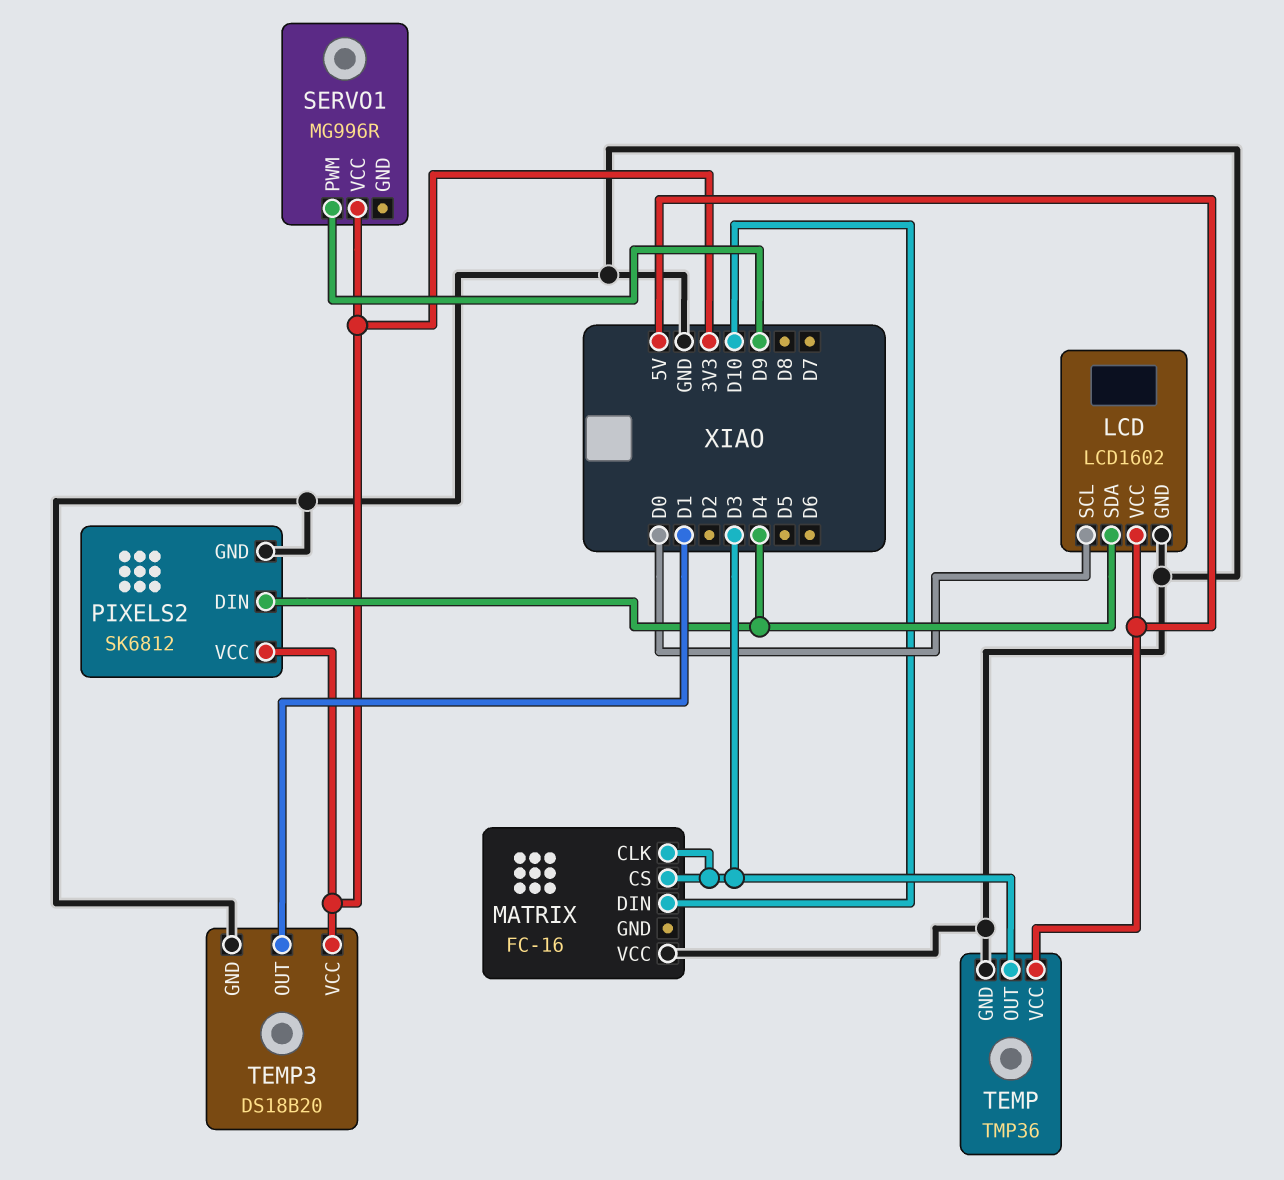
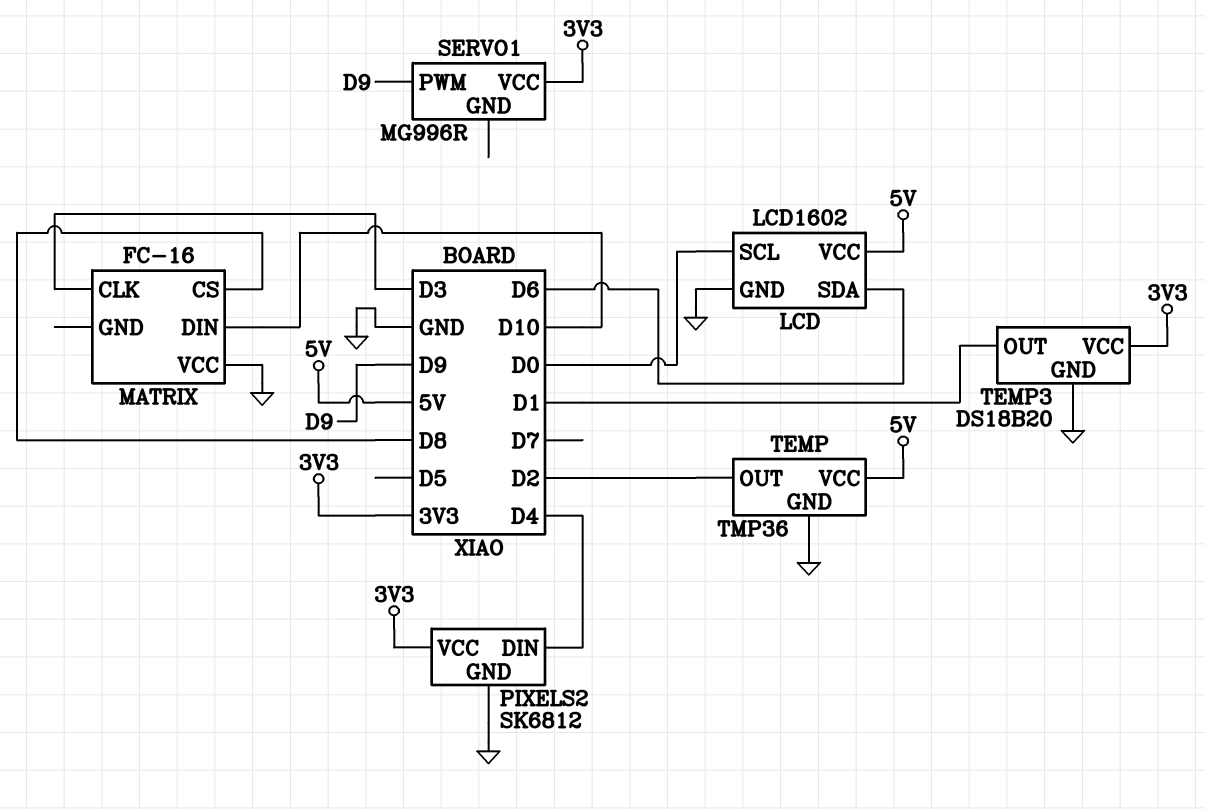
LCD pin SDA: D4 -> D6
MATRIX pin CS: D3 -> D8
TEMP pin OUT: D3 -> D2

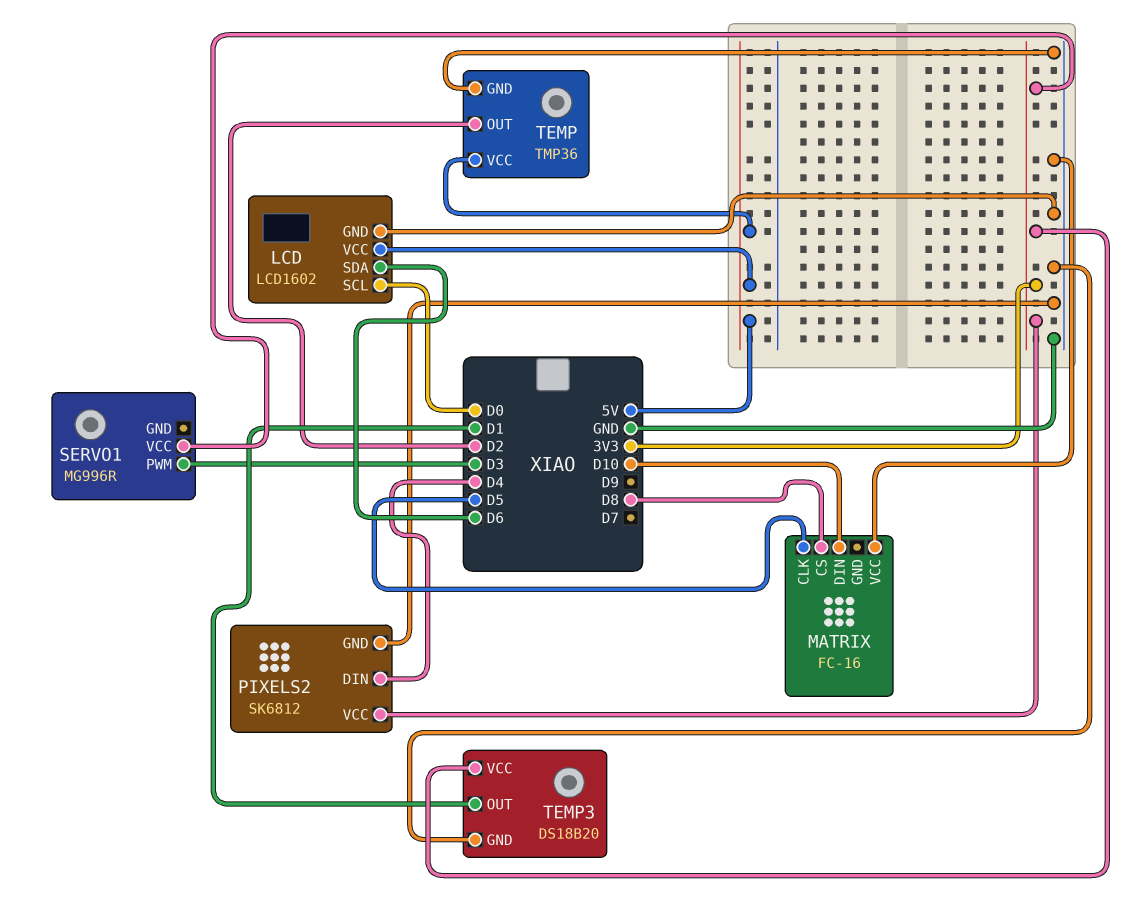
MATRIX pin CLK: D3 -> D5
SERVO1 pin PWM: D9 -> D3

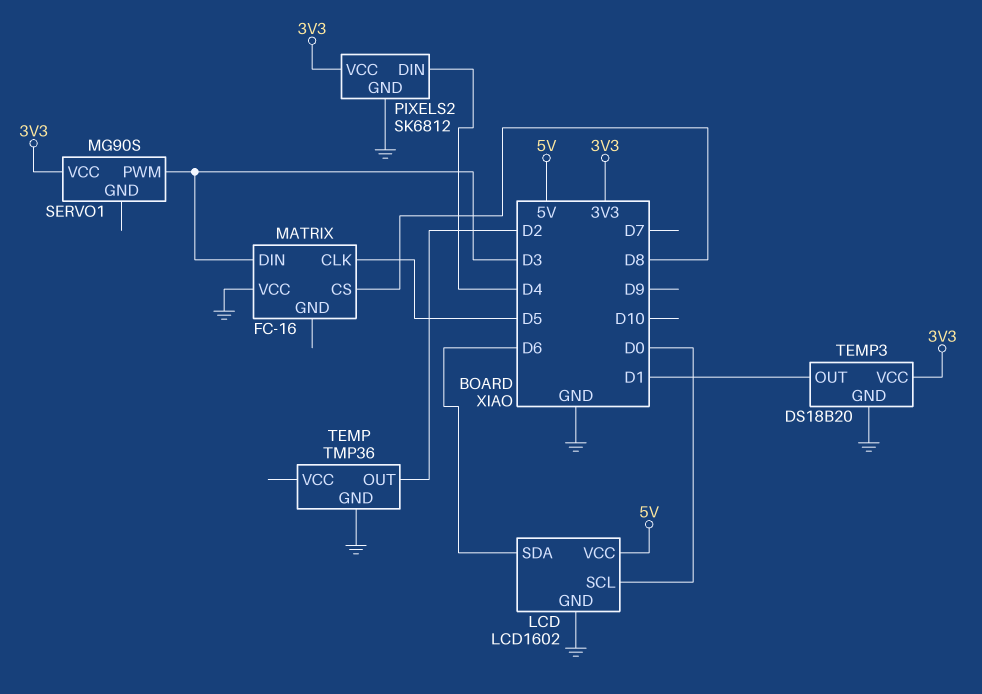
MATRIX pin DIN: D10 -> D3
SERVO1: MG996R -> MG90S
TEMP pin VCC: 5V -> none

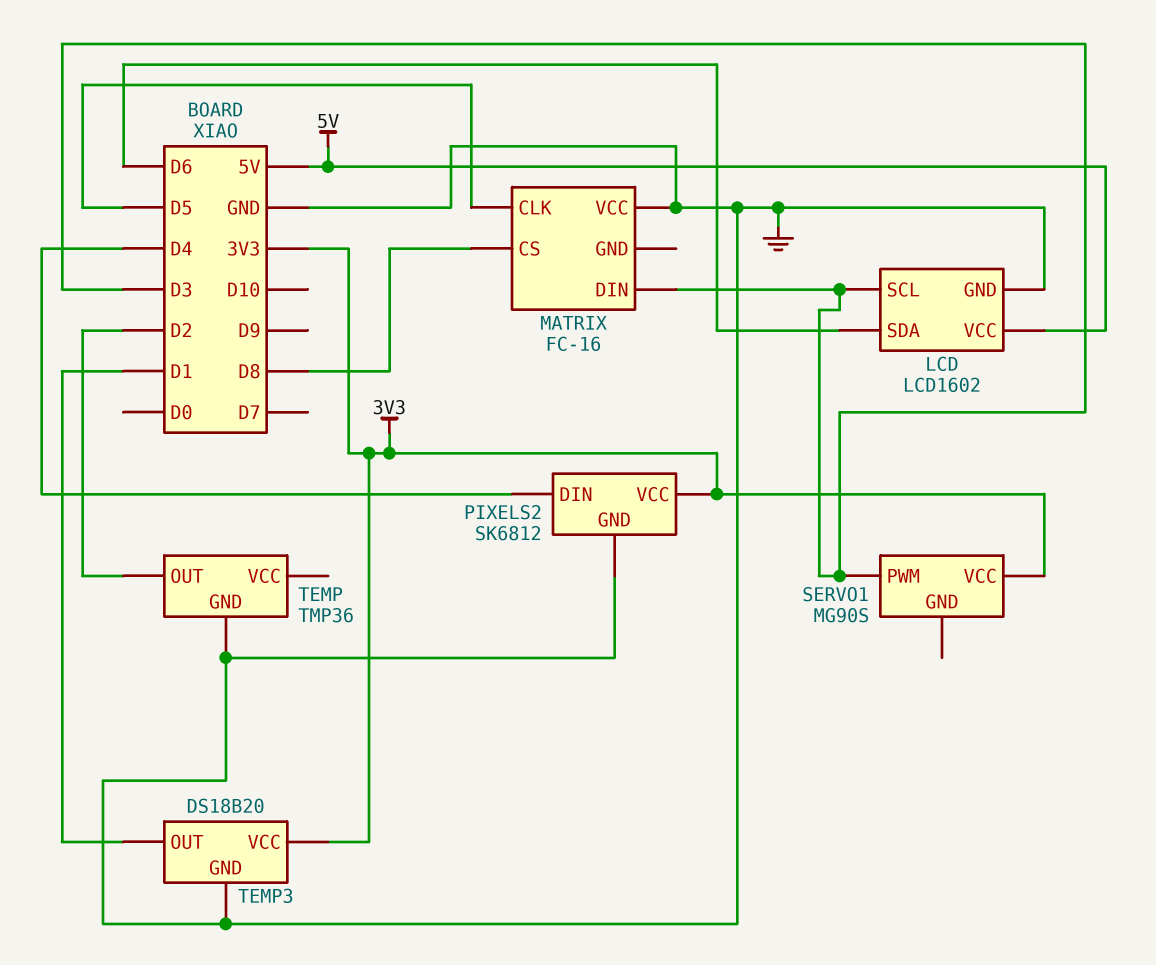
LCD pin SCL: D0 -> D3

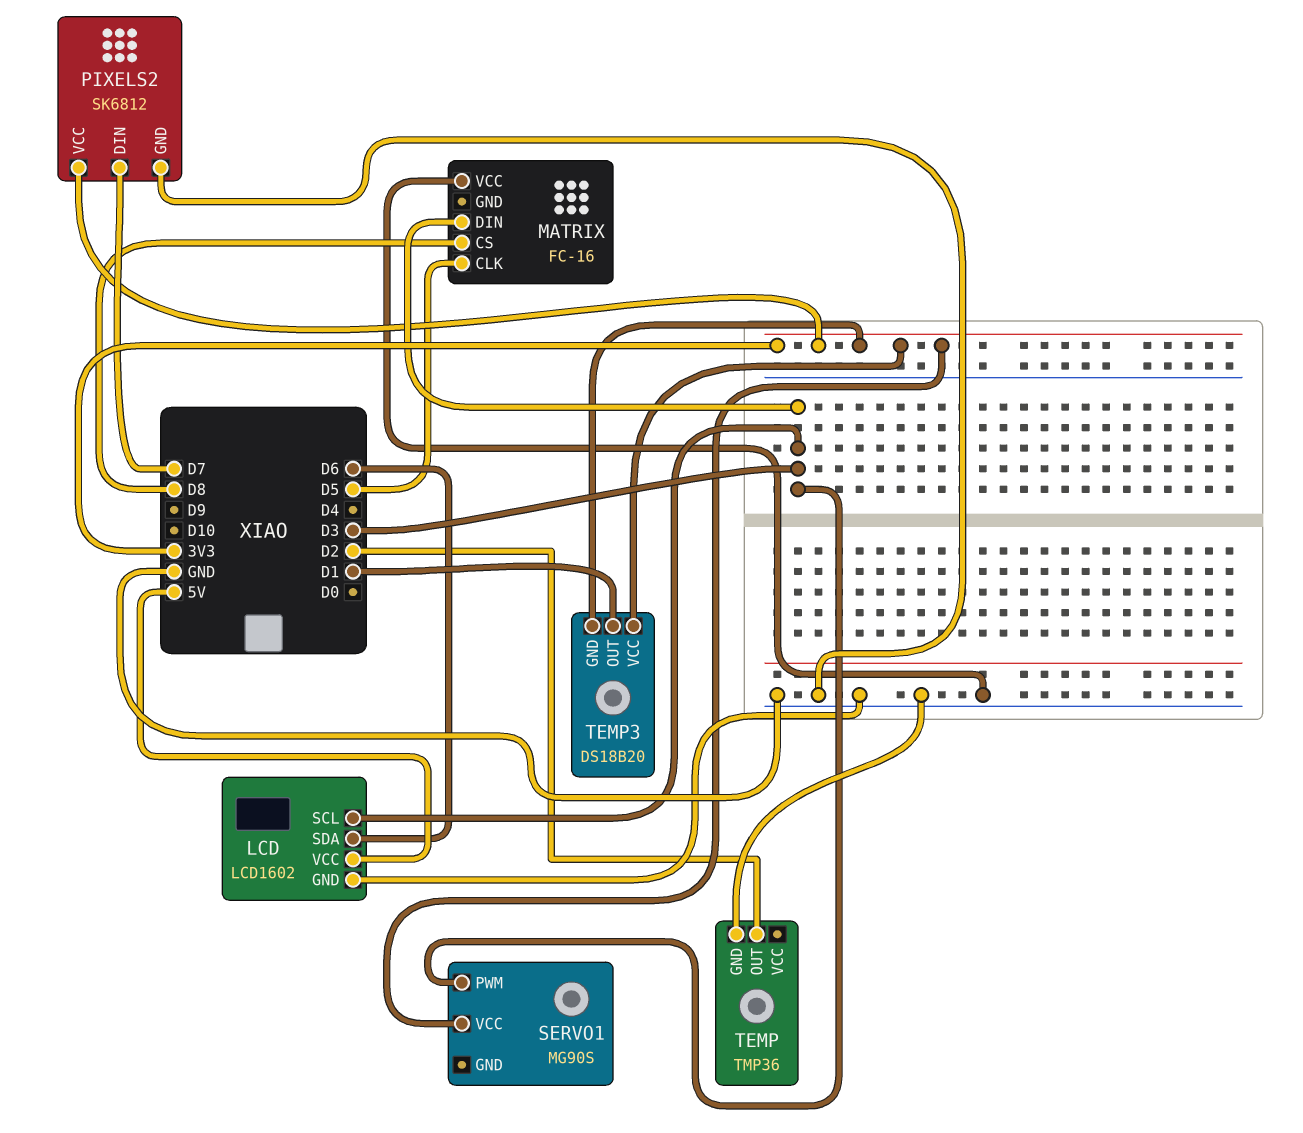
PIXELS2 pin DIN: D4 -> D7
TEMP3 pin GND: GND -> 3V3

